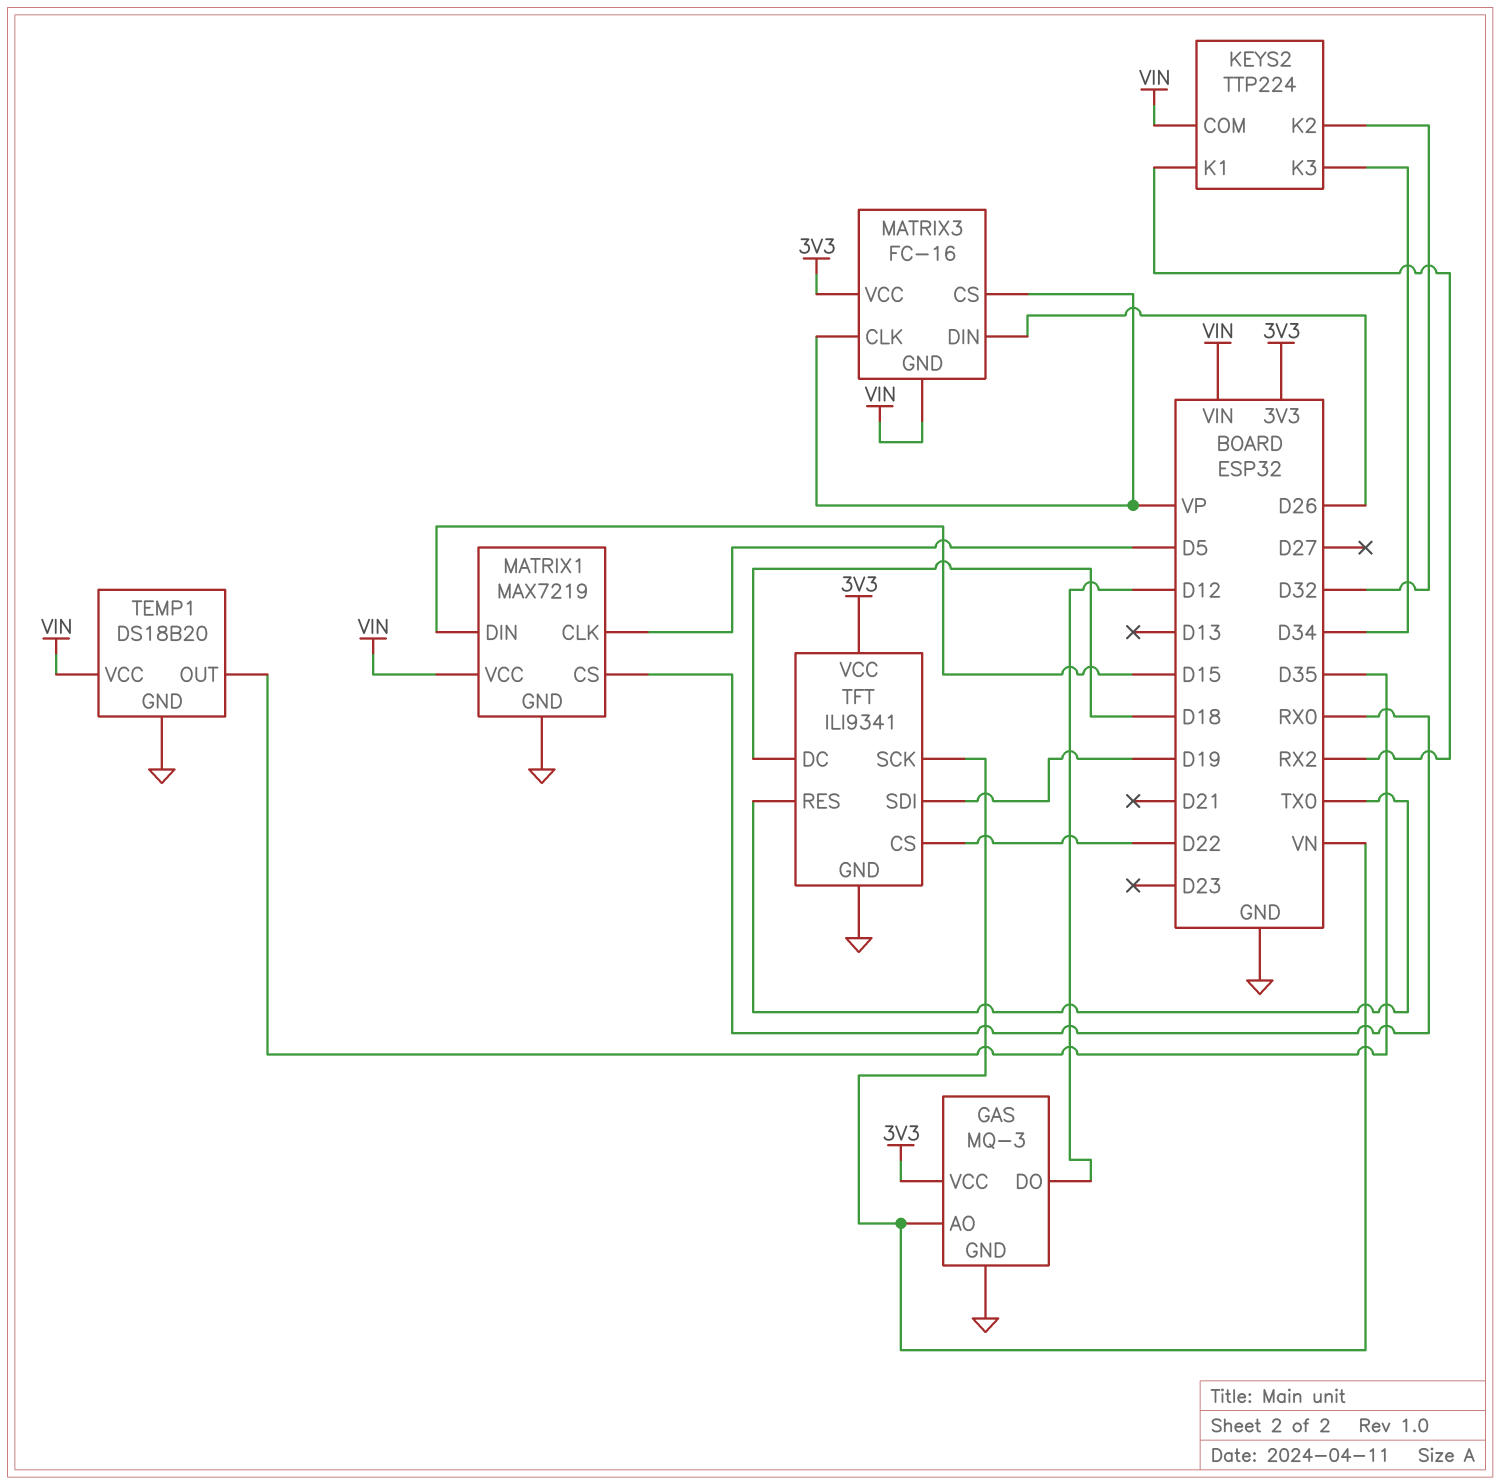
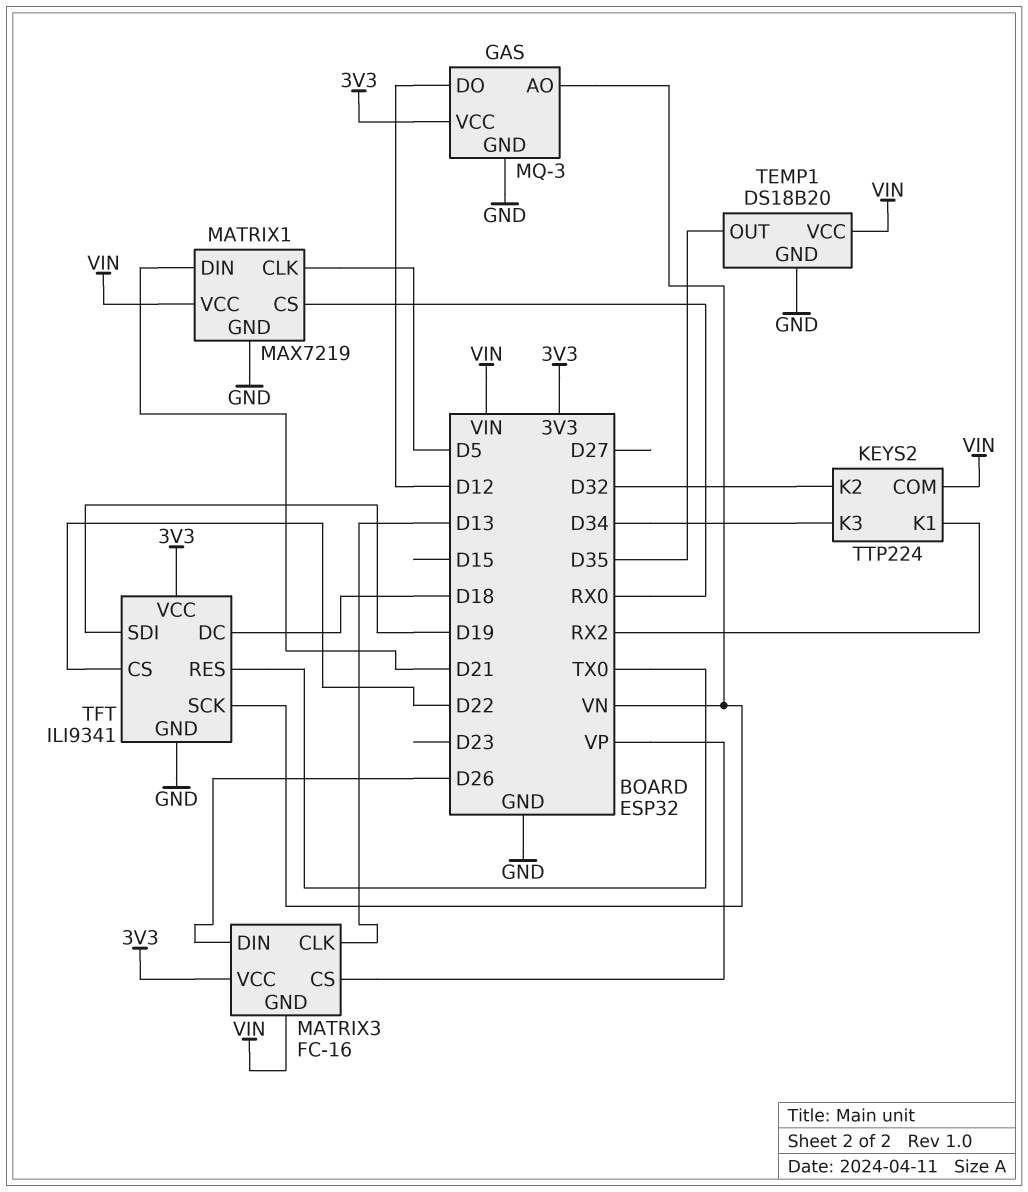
MATRIX1 pin DIN: D15 -> D21
MATRIX3 pin CLK: VP -> D13

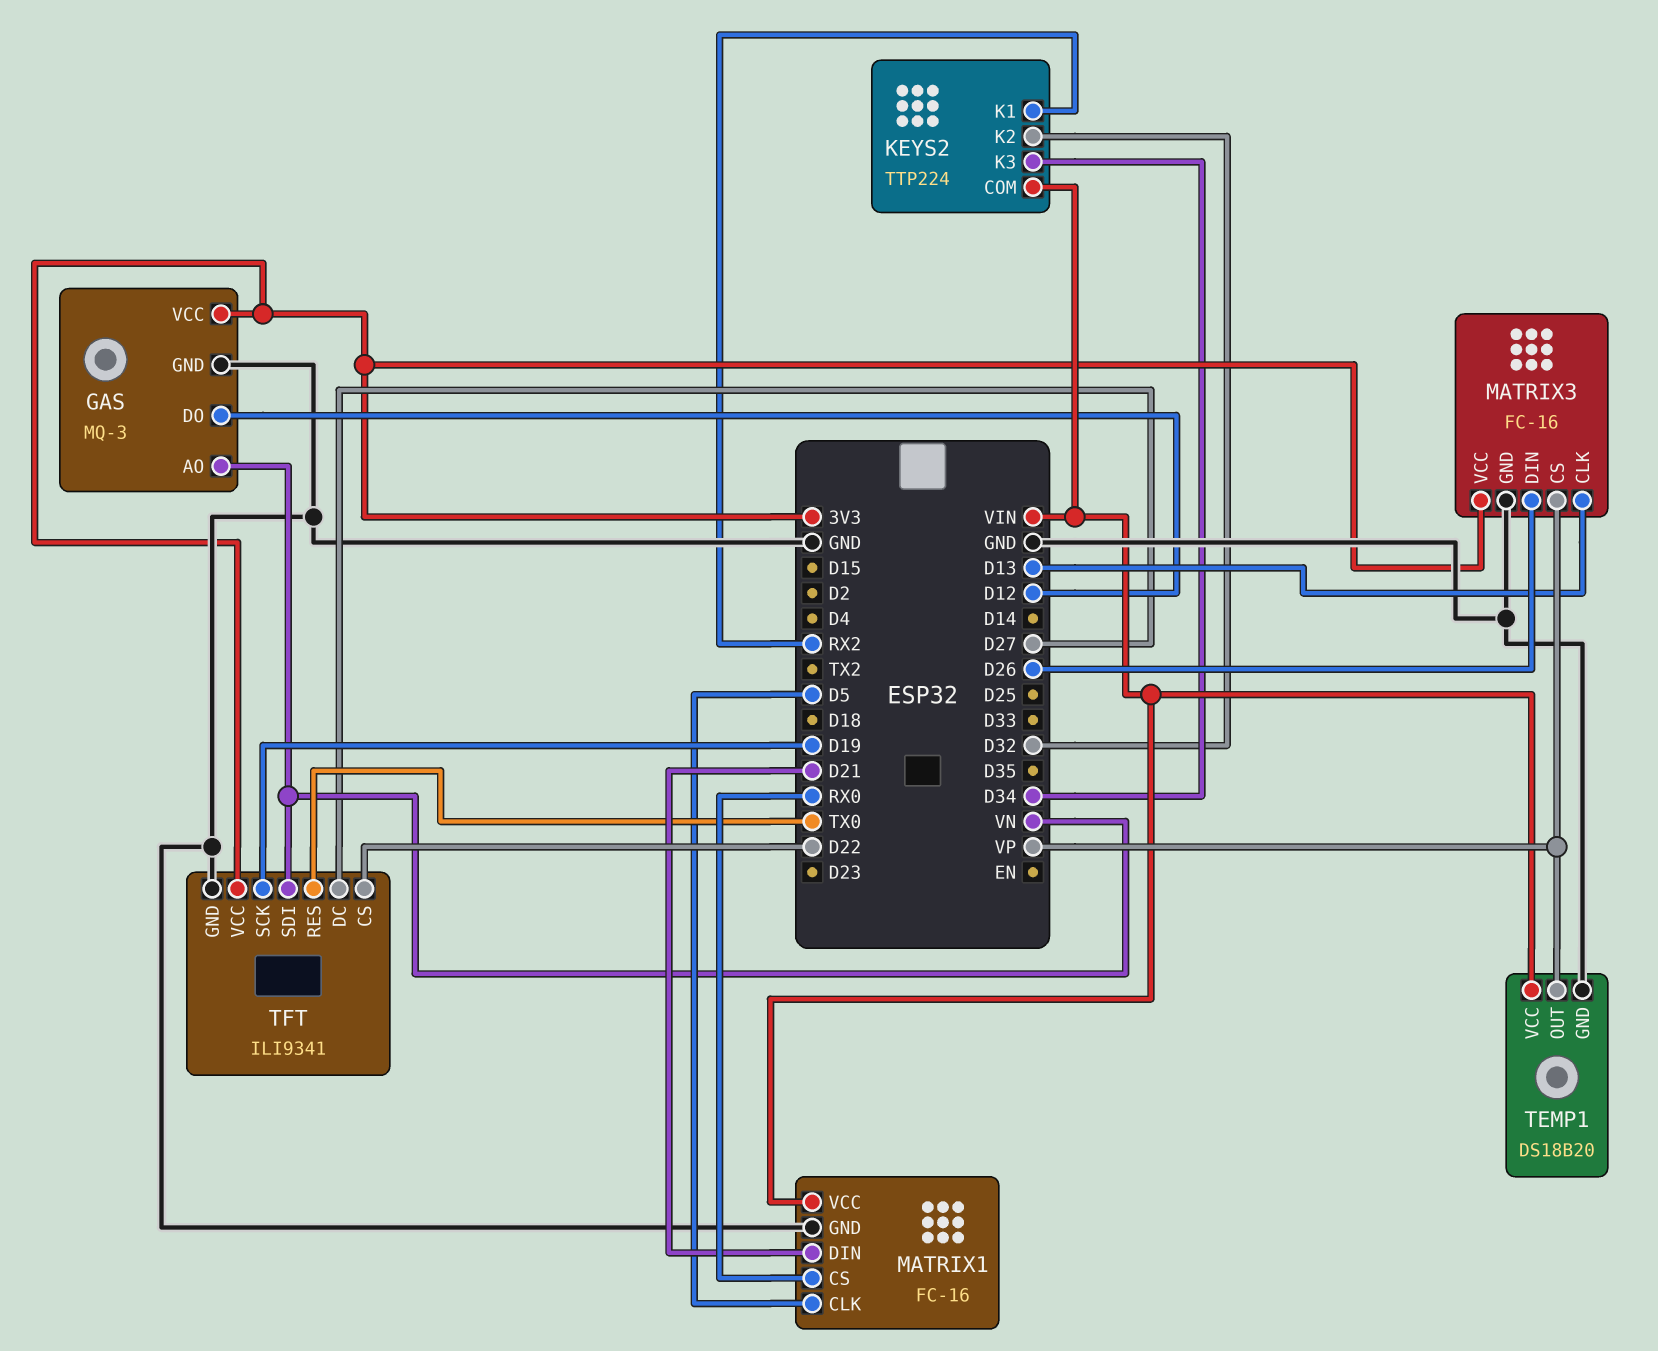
MATRIX1: MAX7219 -> FC-16
MATRIX3 pin GND: VIN -> GND
TEMP1 pin OUT: D35 -> VP
TFT pin DC: D18 -> D27
TFT pin SCK: VN -> D19
TFT pin SDI: D19 -> VN

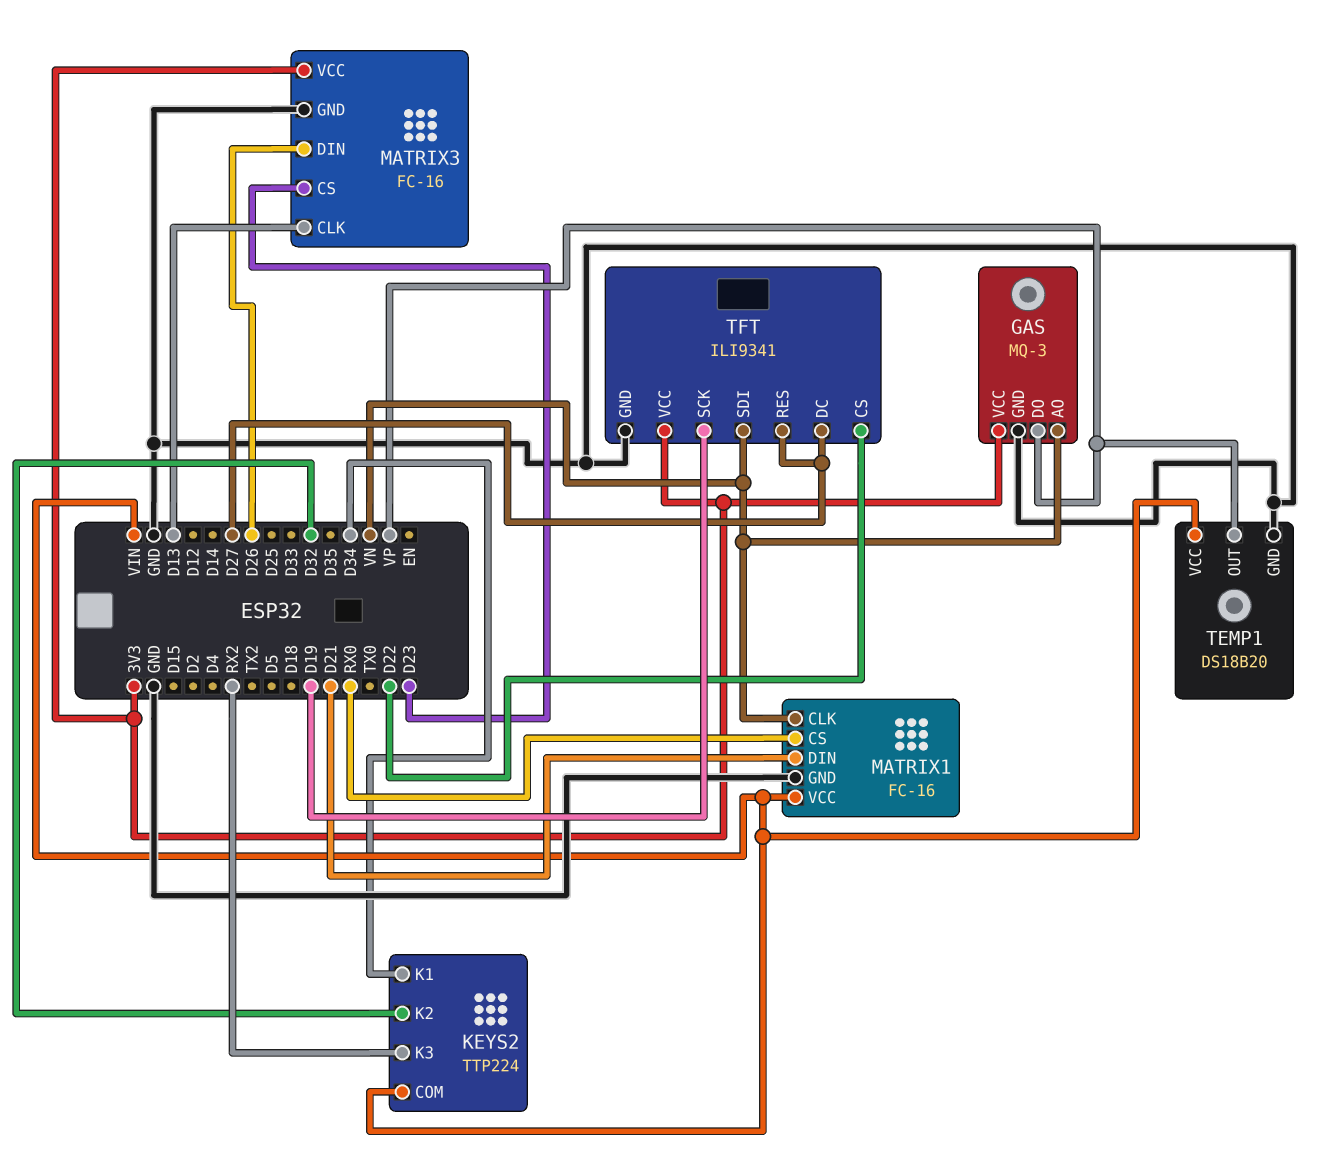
GAS pin DO: D12 -> VP
KEYS2 pin K1: RX2 -> D34
KEYS2 pin K3: D34 -> RX2
MATRIX1 pin CLK: D5 -> VN
MATRIX3 pin CS: VP -> D23
TFT pin RES: TX0 -> D27

